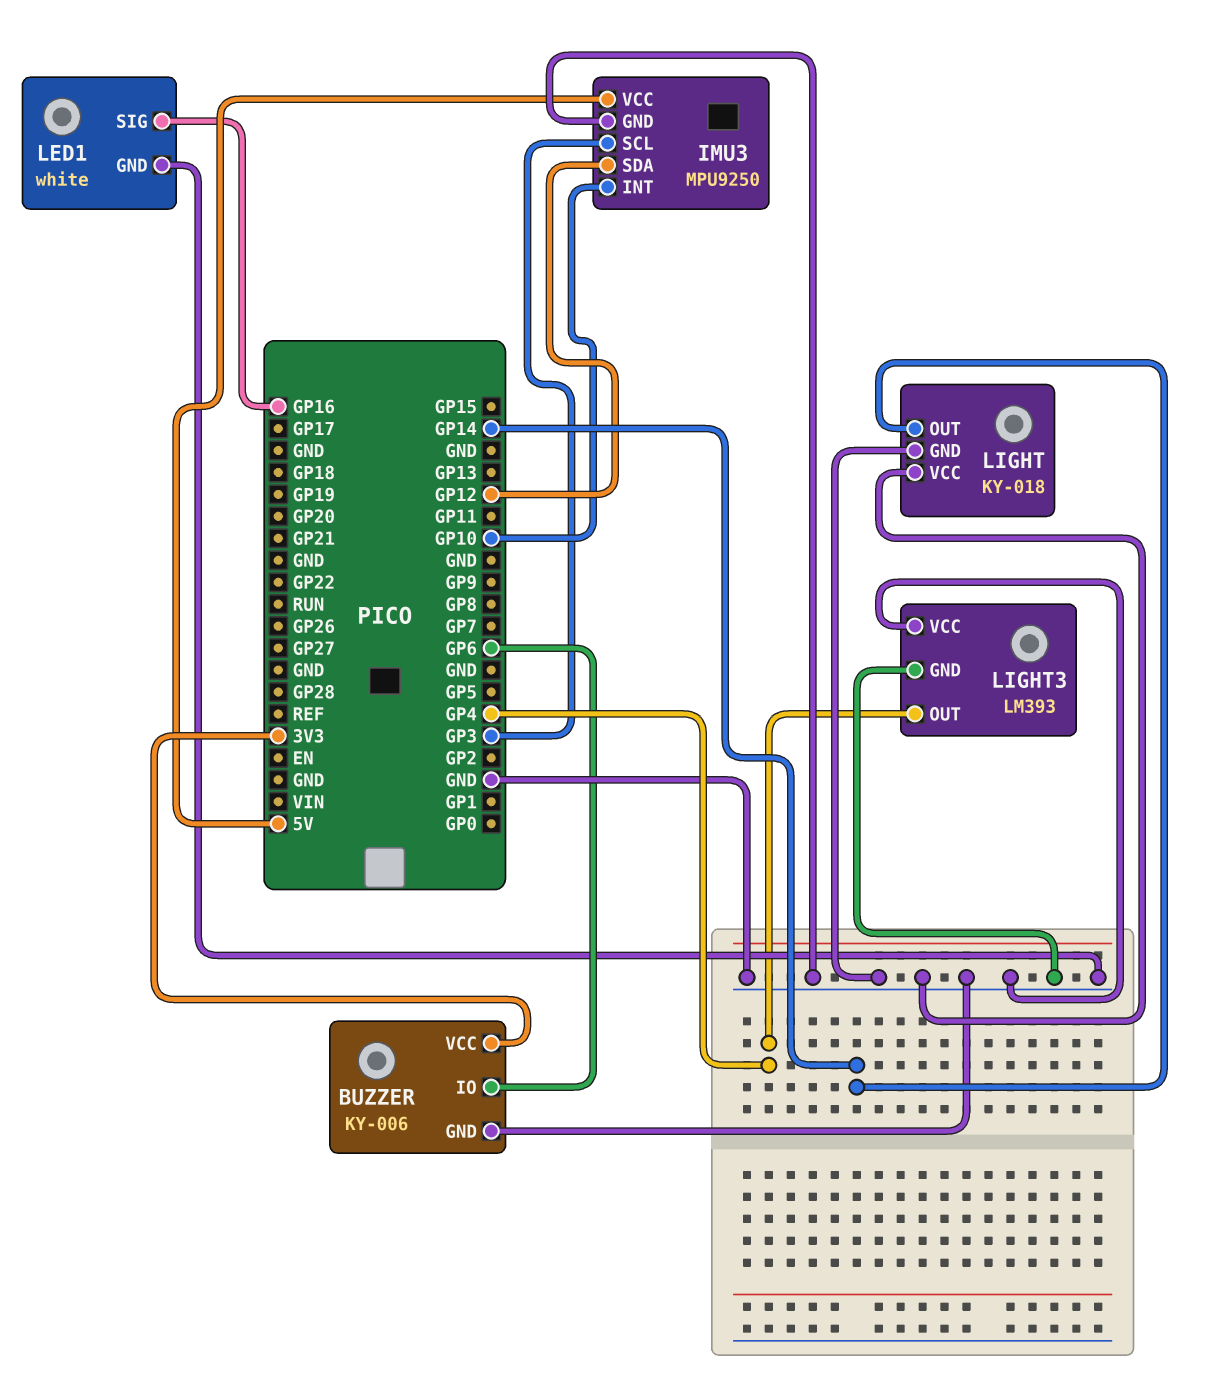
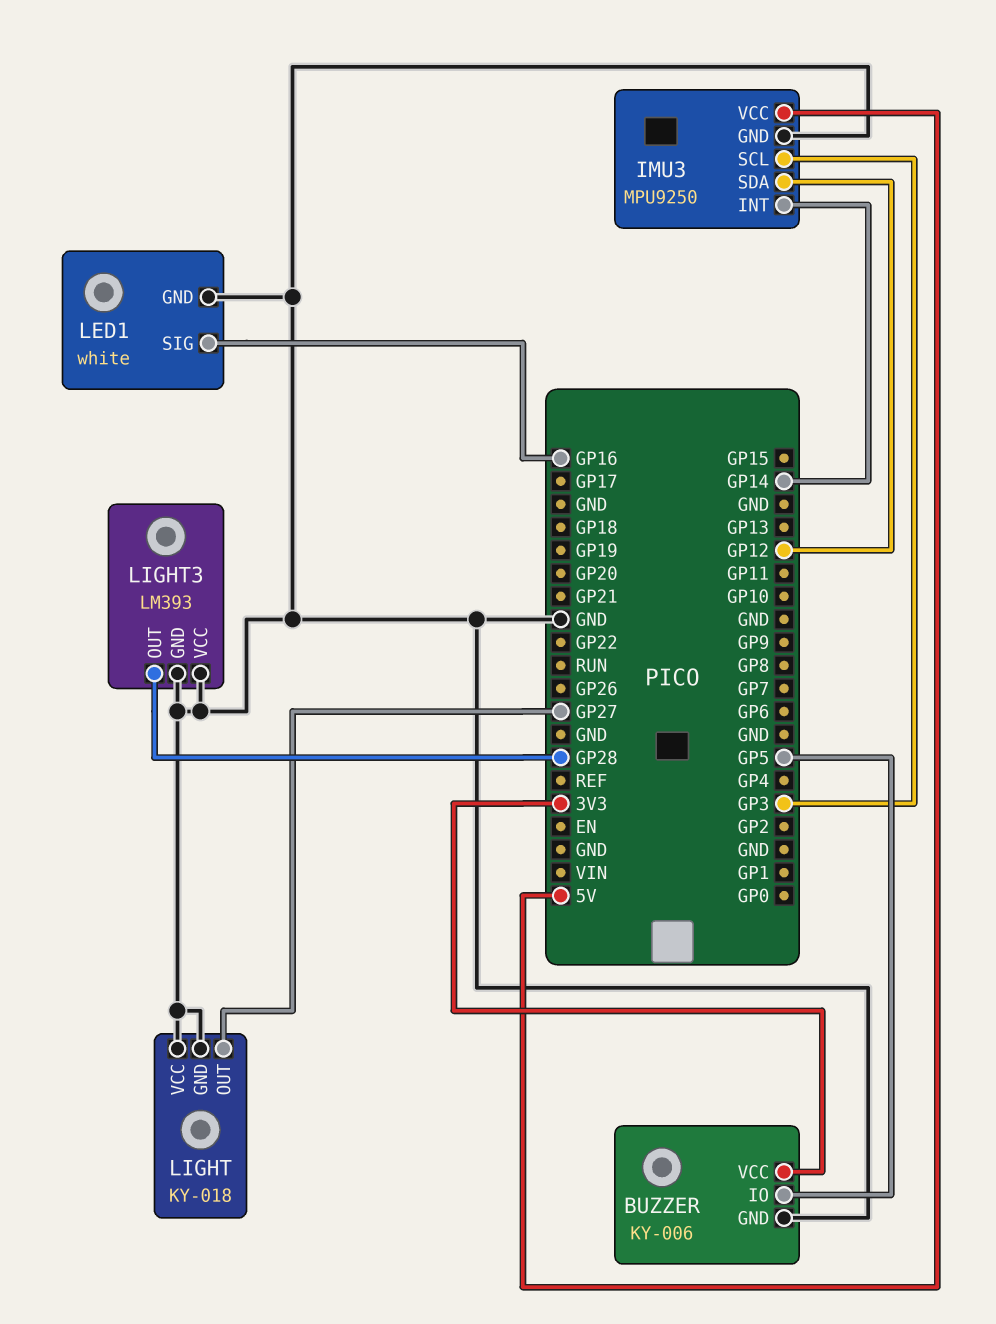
BUZZER pin IO: GP6 -> GP5
IMU3 pin INT: GP10 -> GP14
LIGHT pin OUT: GP14 -> GP27
LIGHT3 pin OUT: GP4 -> GP28

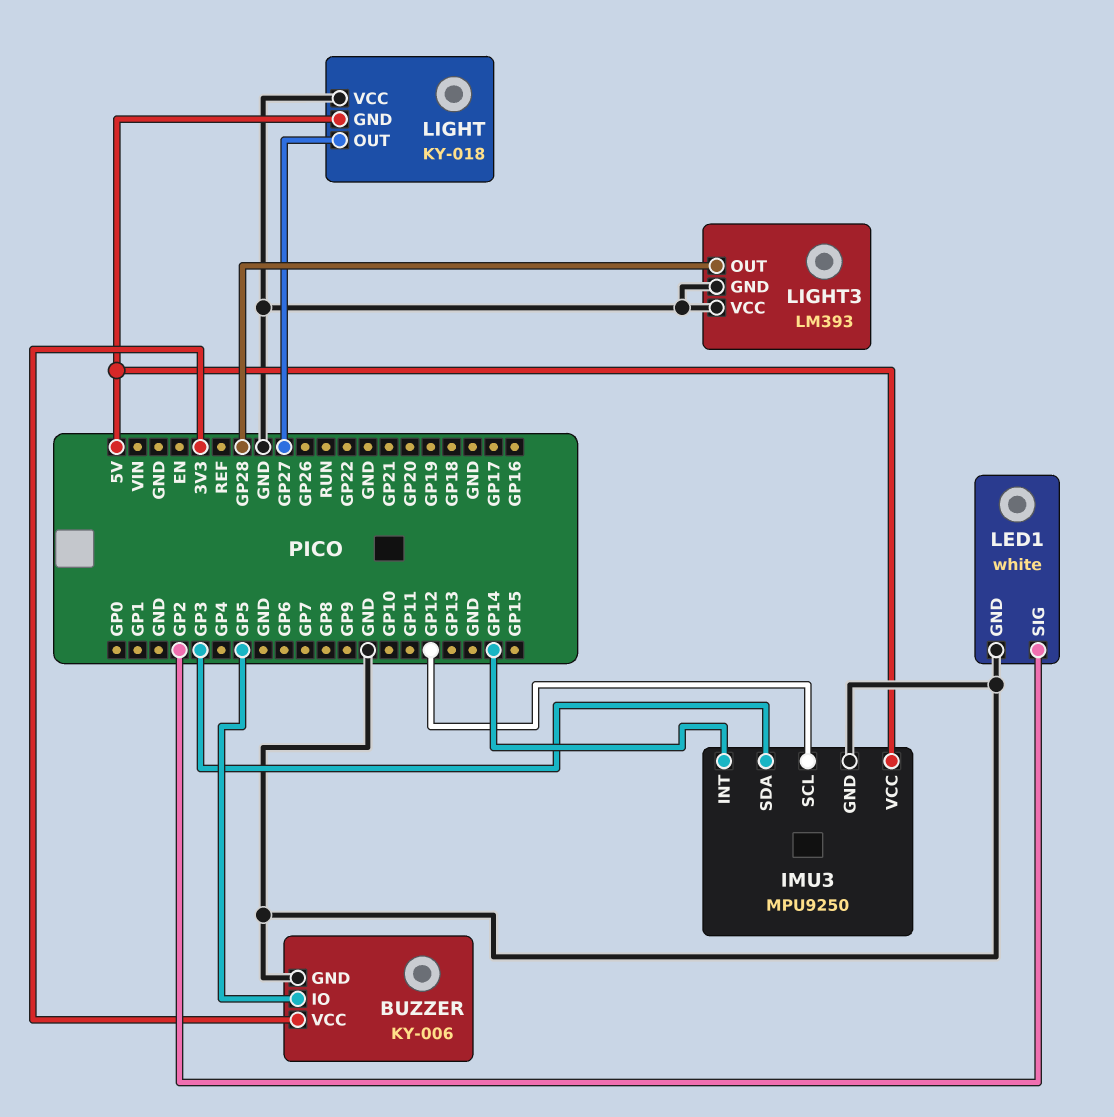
IMU3 pin SCL: GP3 -> GP12
IMU3 pin SDA: GP12 -> GP3
LED1 pin SIG: GP16 -> GP2
LIGHT pin GND: GND -> 5V

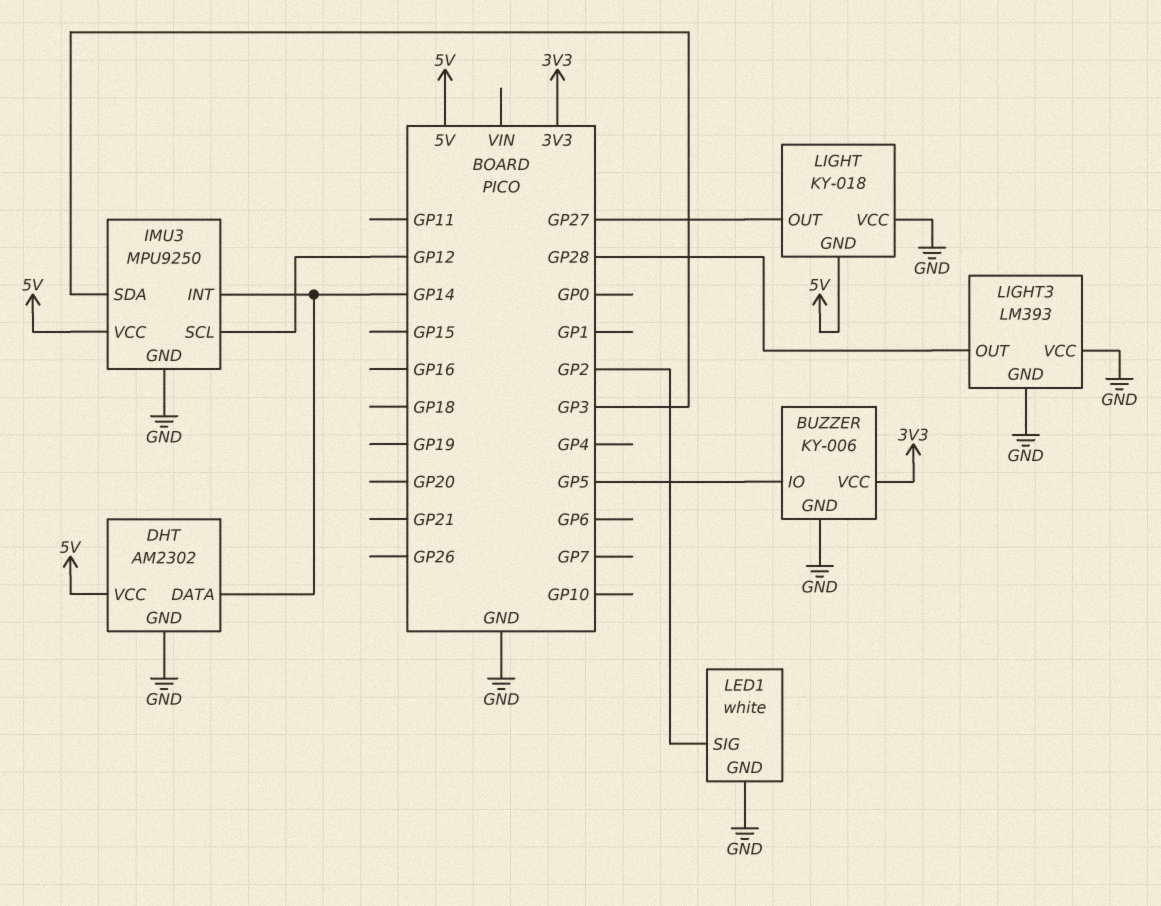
DHT: none -> AM2302
DHT pin DATA: none -> GP14
DHT pin GND: none -> GND
DHT pin VCC: none -> 5V

